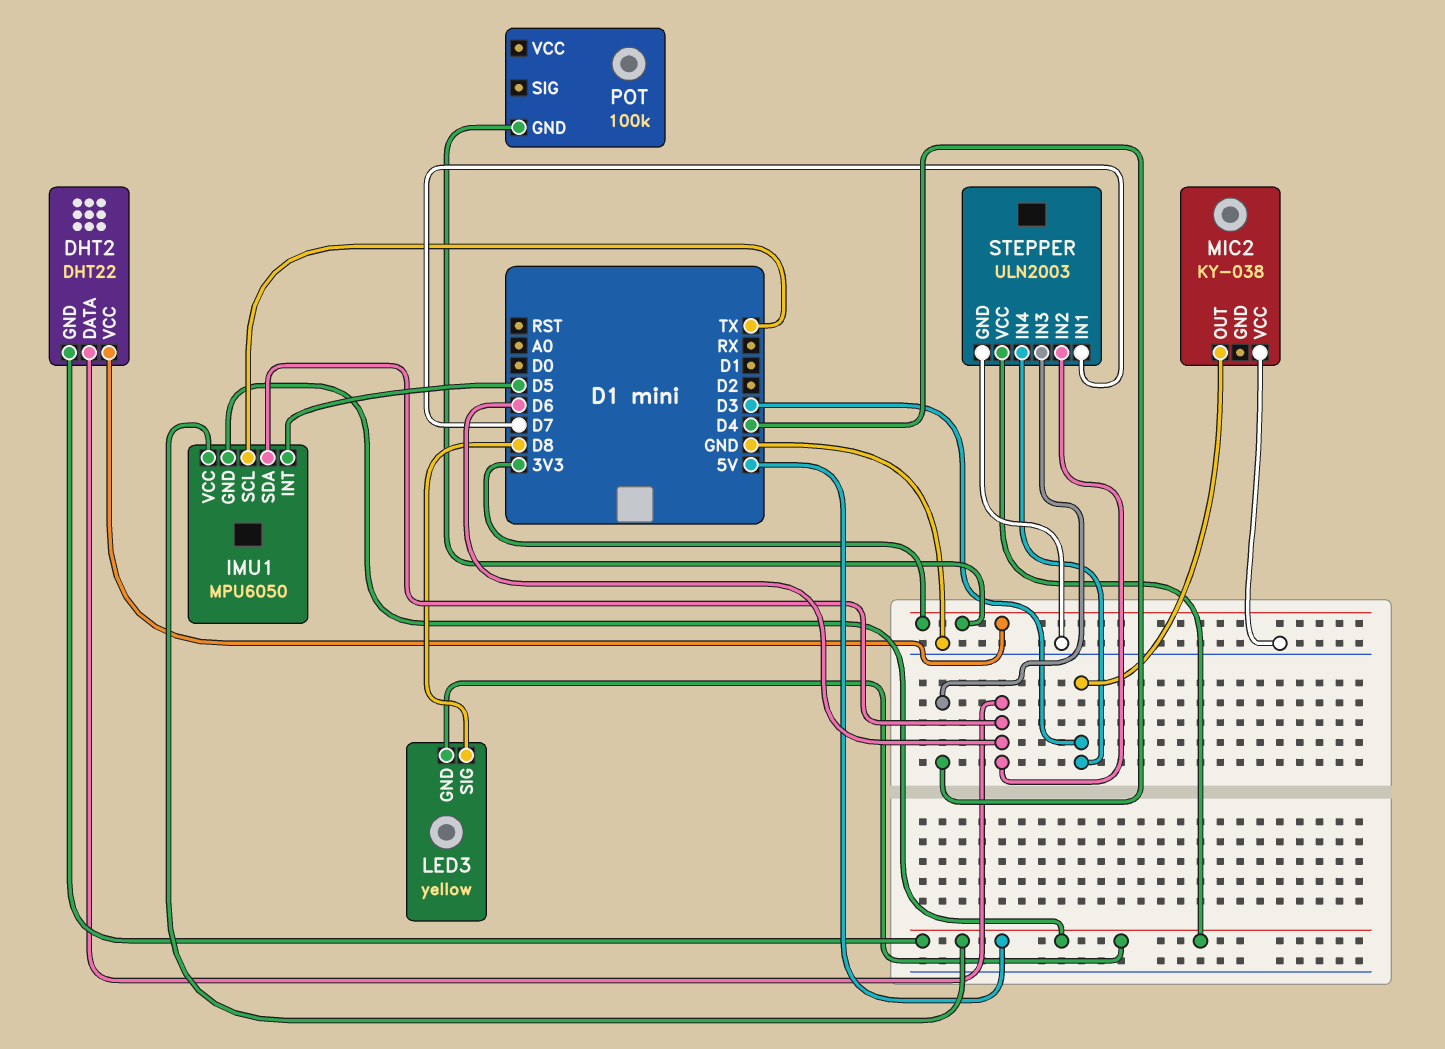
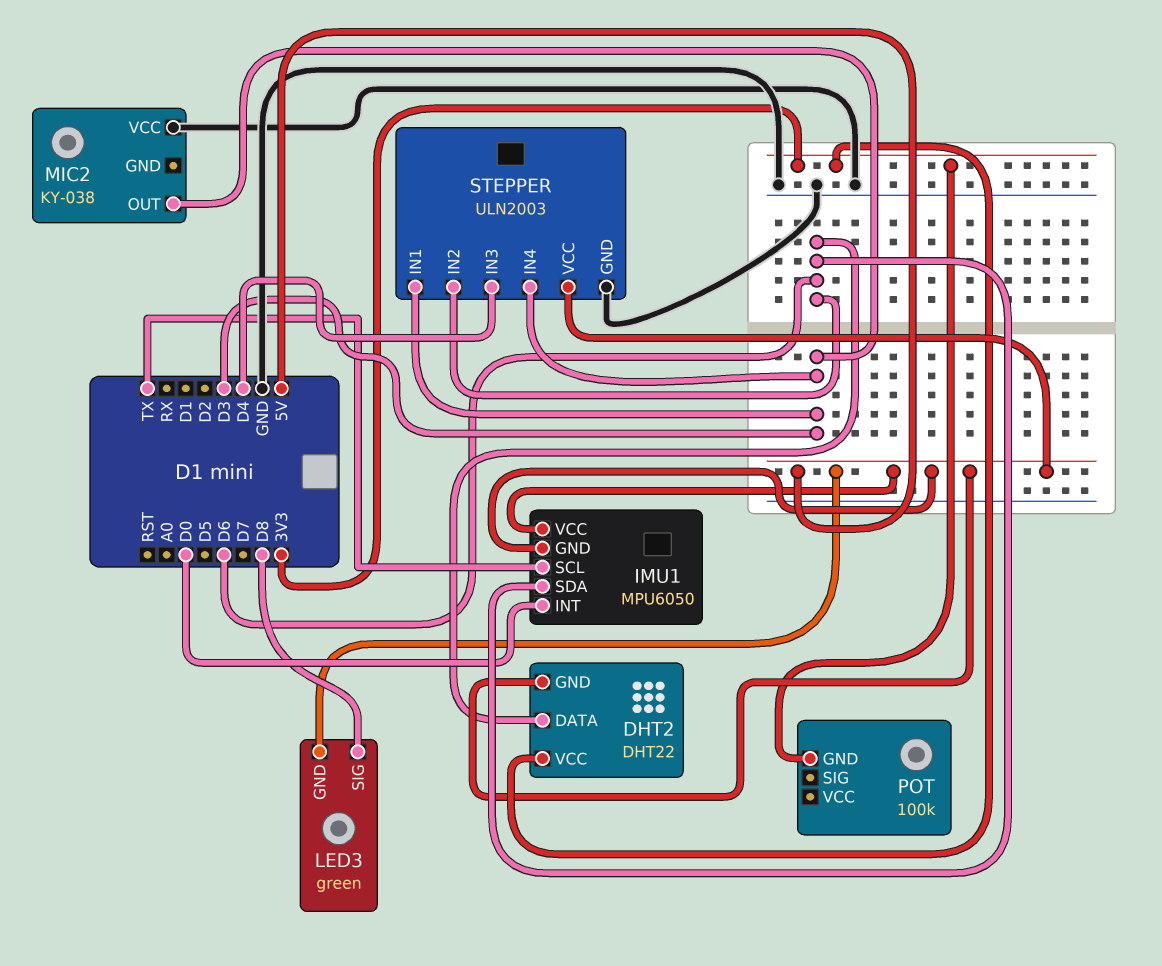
IMU1 pin INT: D5 -> D0
LED3: yellow -> green
STEPPER pin IN1: D7 -> D3

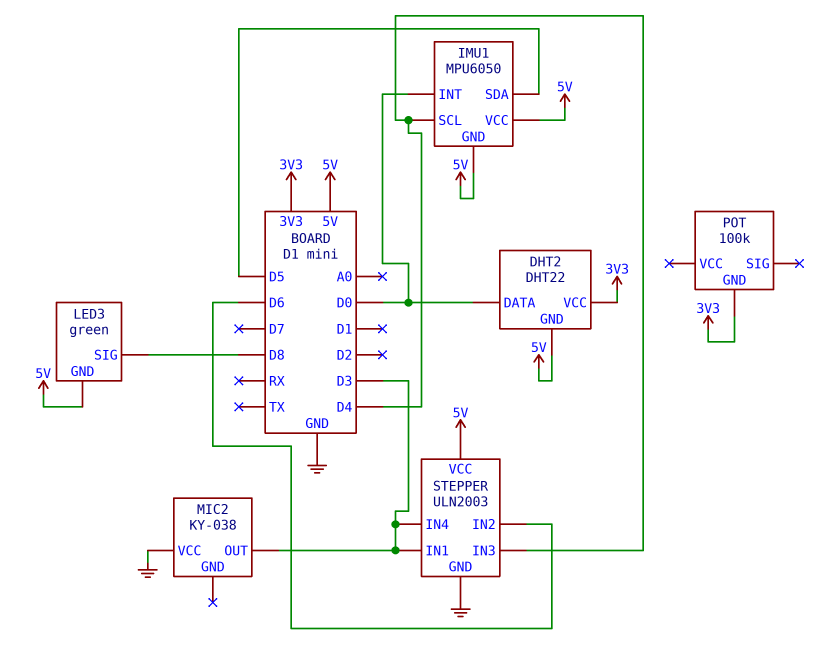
DHT2 pin DATA: D6 -> D0
IMU1 pin SCL: TX -> D4
IMU1 pin SDA: D6 -> D5

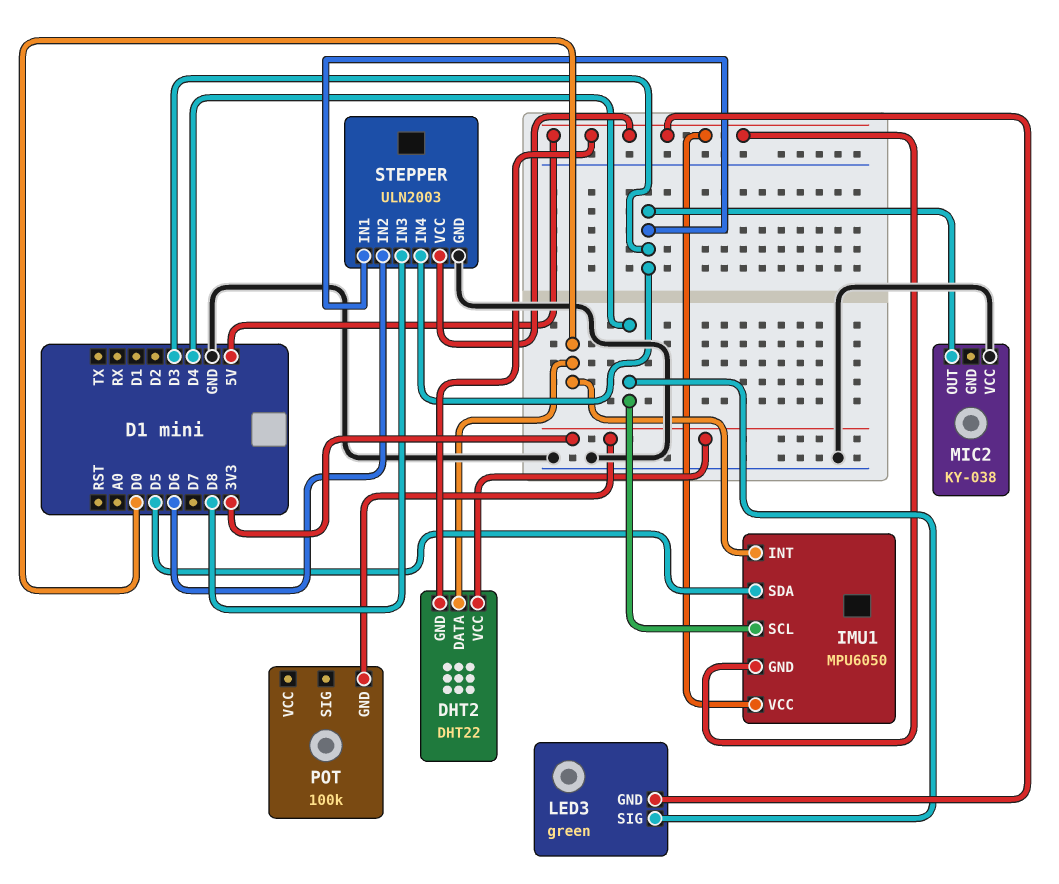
LED3 pin SIG: D8 -> D4
STEPPER pin IN3: D4 -> D8

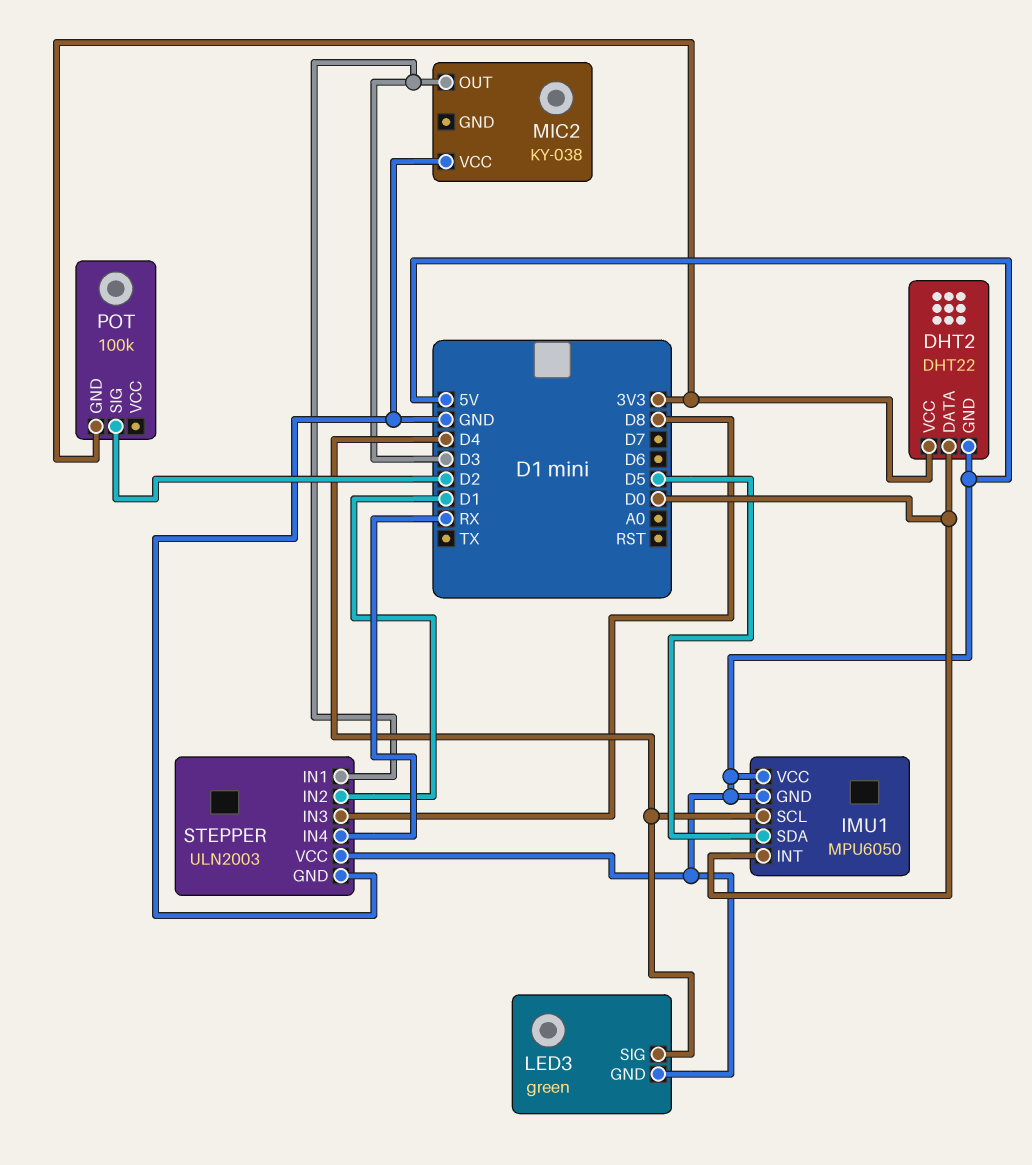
POT pin SIG: none -> D2
STEPPER pin IN2: D6 -> D1
STEPPER pin IN4: D3 -> RX

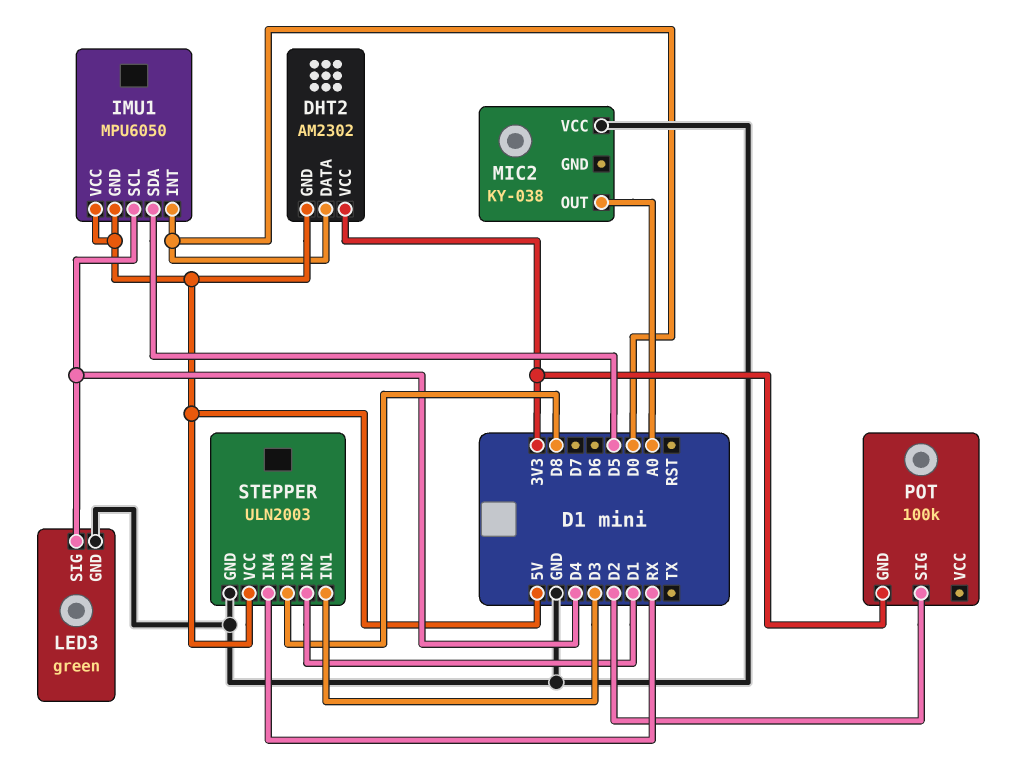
DHT2: DHT22 -> AM2302
LED3 pin GND: 5V -> GND
MIC2 pin OUT: D3 -> A0

